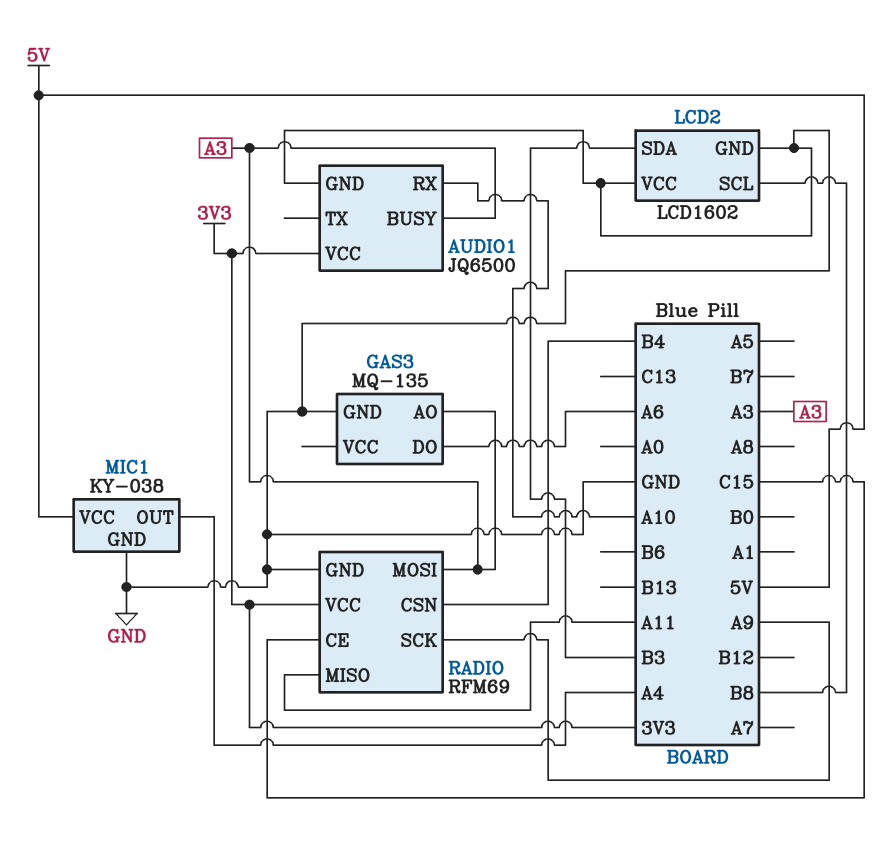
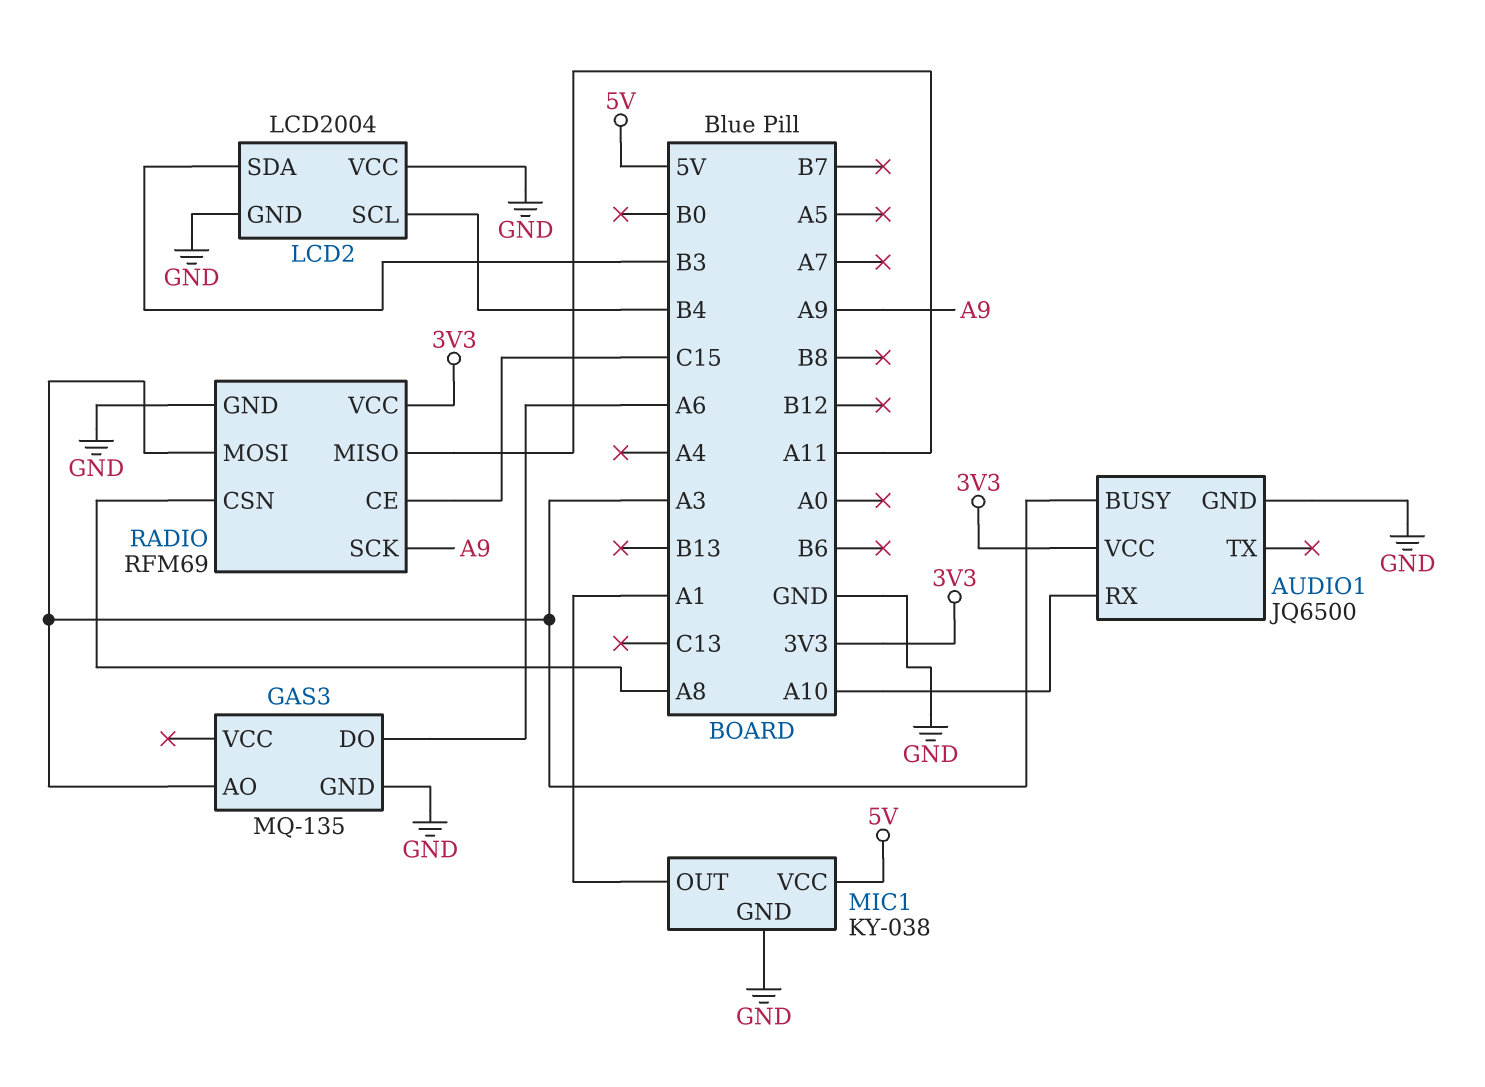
LCD2: LCD1602 -> LCD2004
LCD2 pin SCL: B8 -> B4
MIC1 pin OUT: A4 -> A1
RADIO pin CSN: B4 -> A8

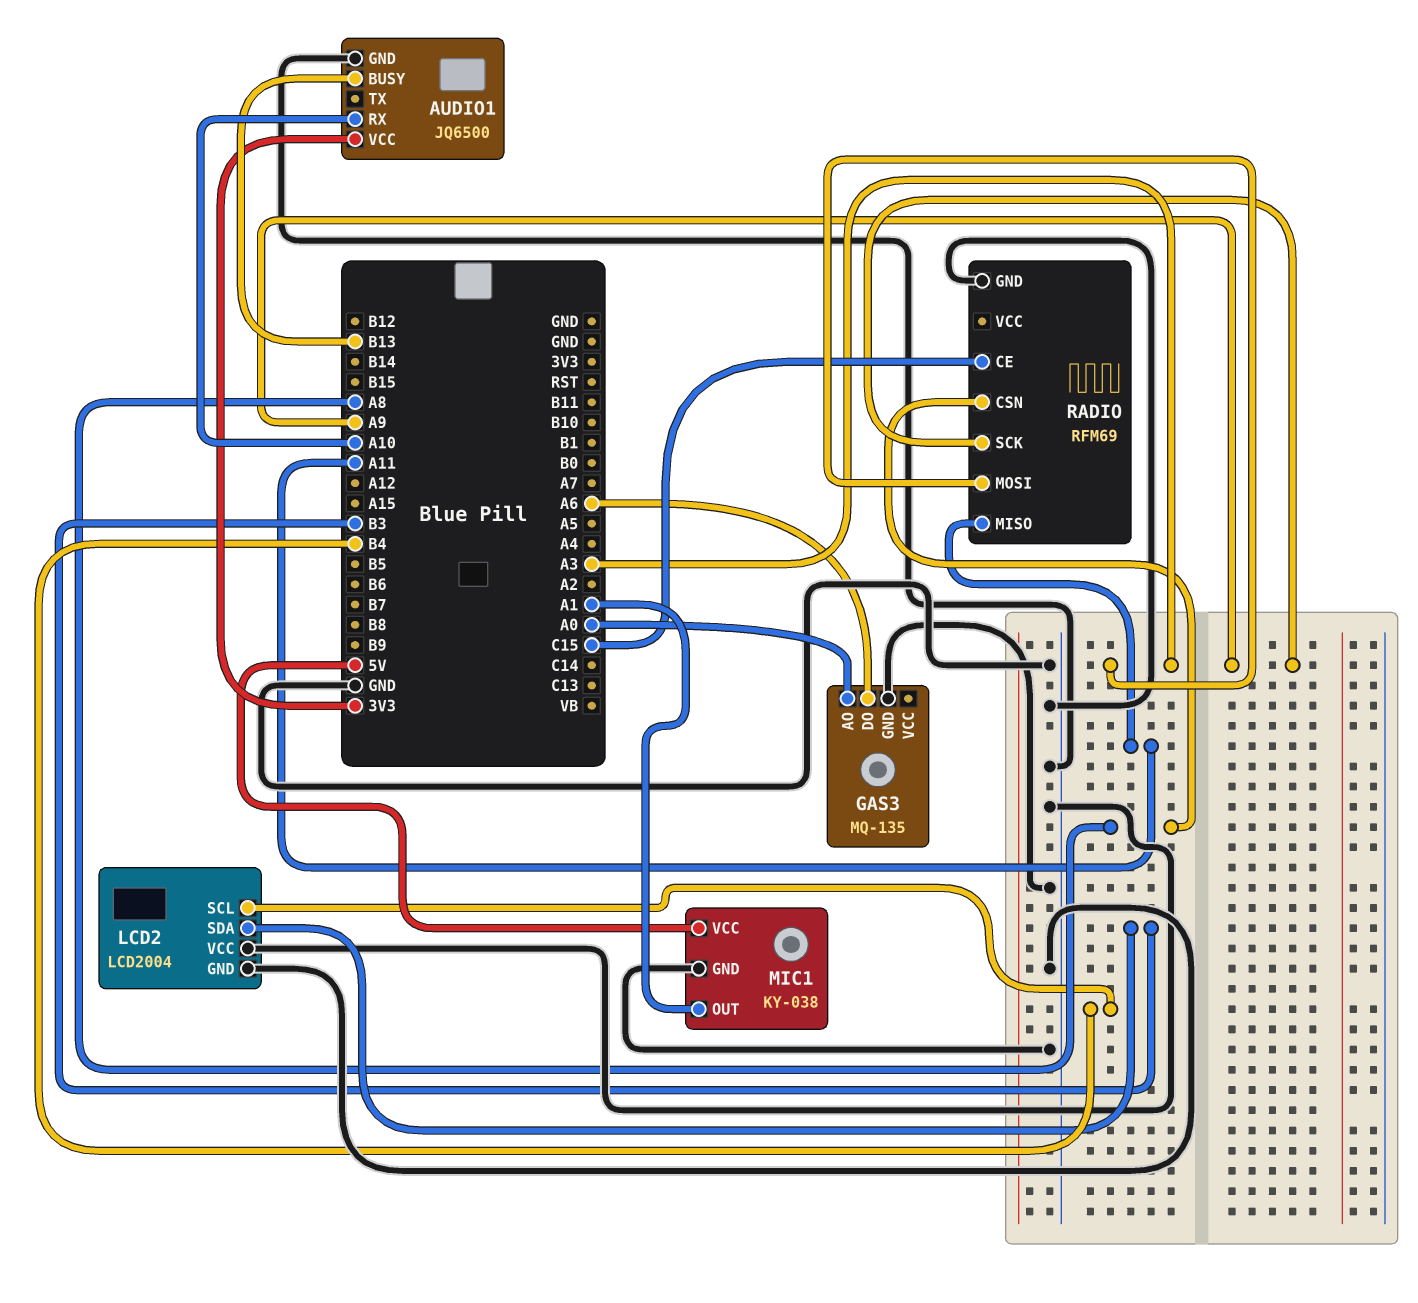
AUDIO1 pin BUSY: A3 -> B13
GAS3 pin AO: A3 -> A0
RADIO pin VCC: 3V3 -> none

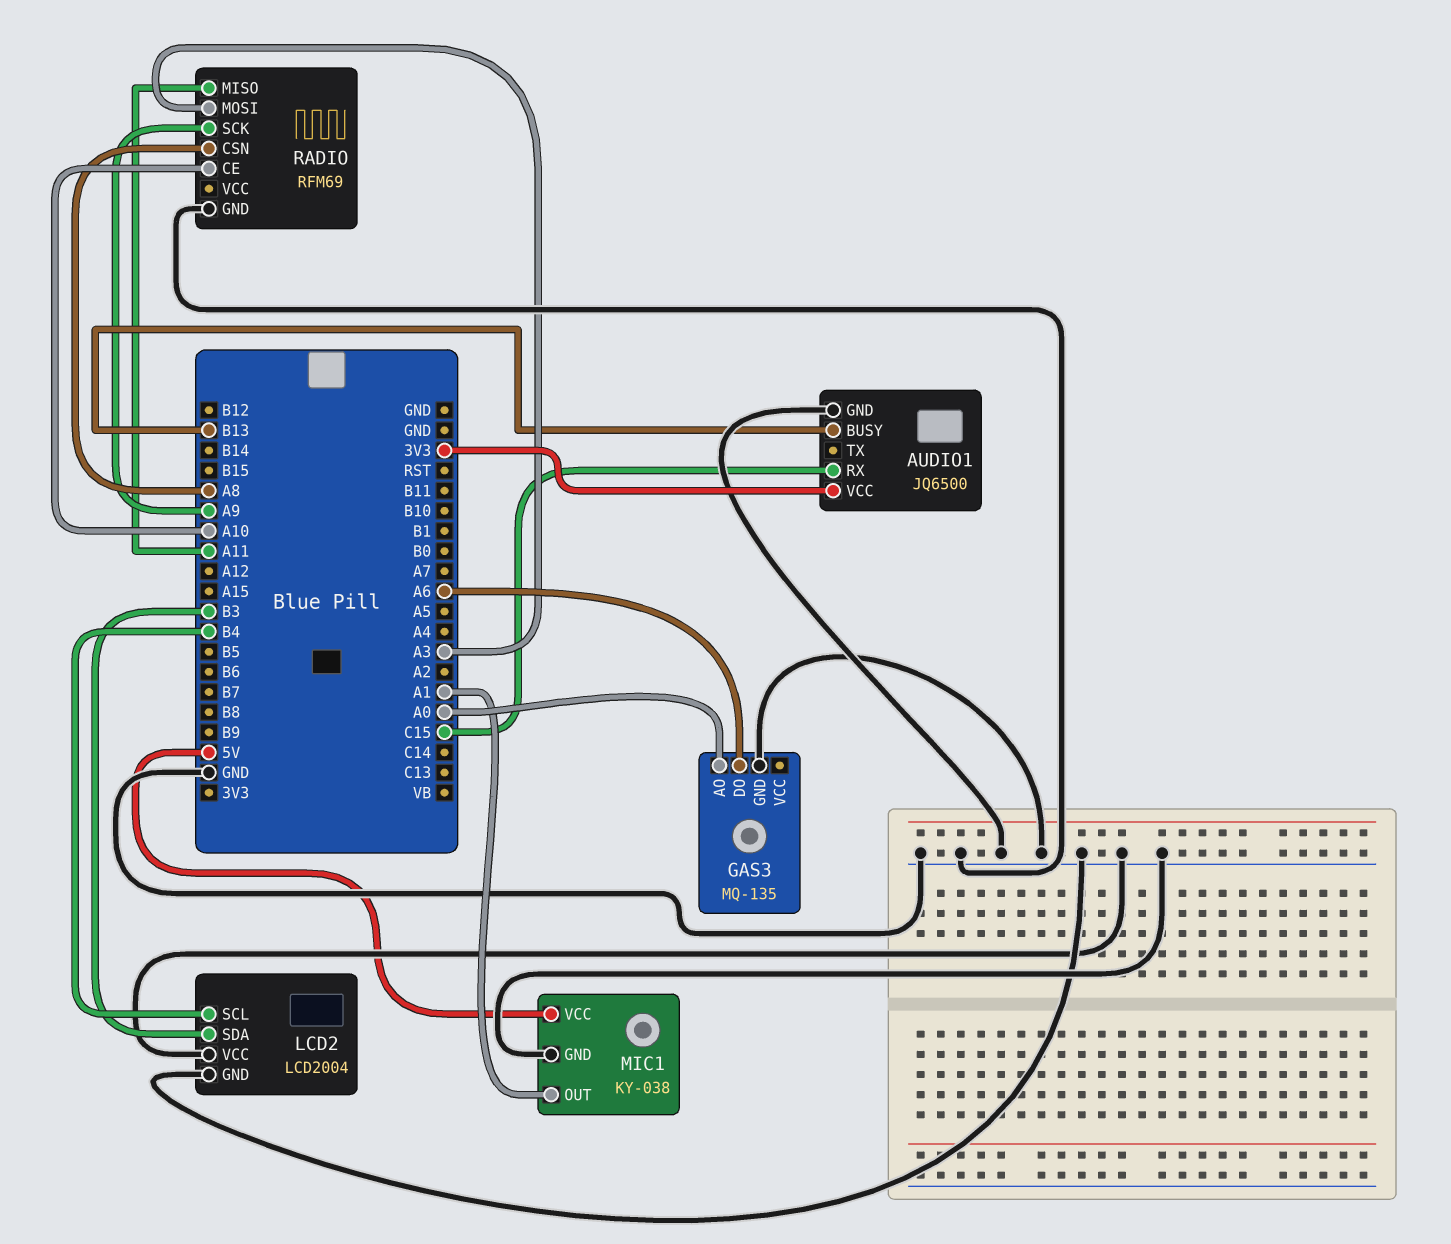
AUDIO1 pin RX: A10 -> C15
RADIO pin CE: C15 -> A10

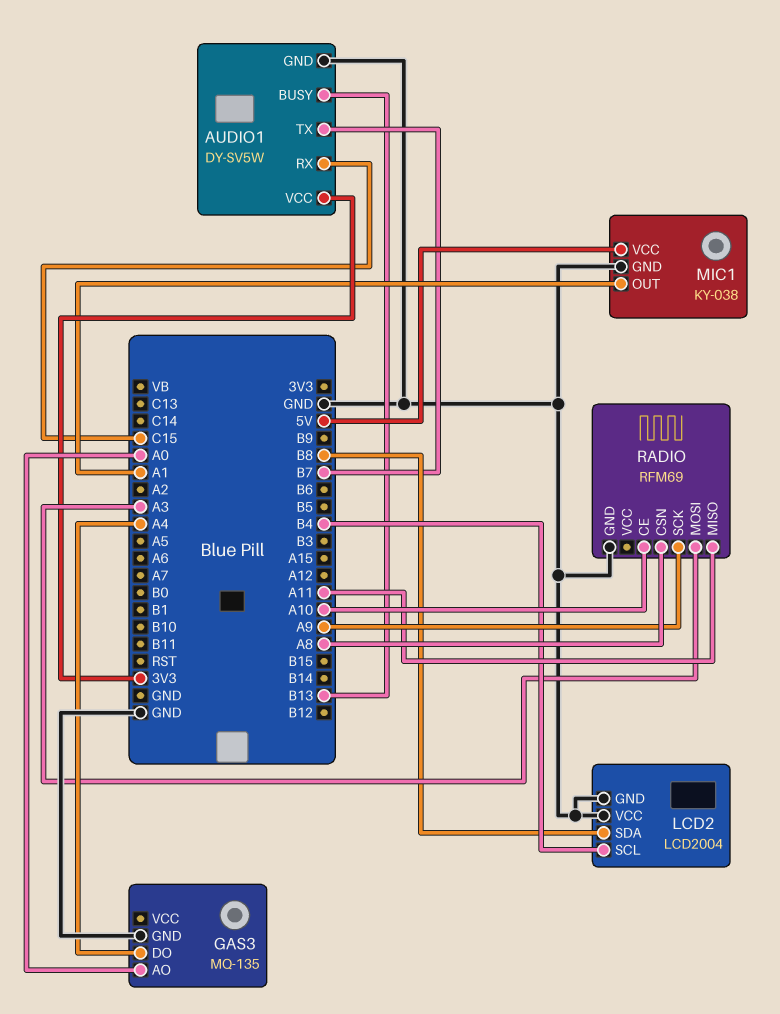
AUDIO1: JQ6500 -> DY-SV5W
AUDIO1 pin TX: none -> B7
GAS3 pin DO: A6 -> A4
LCD2 pin SDA: B3 -> B8

